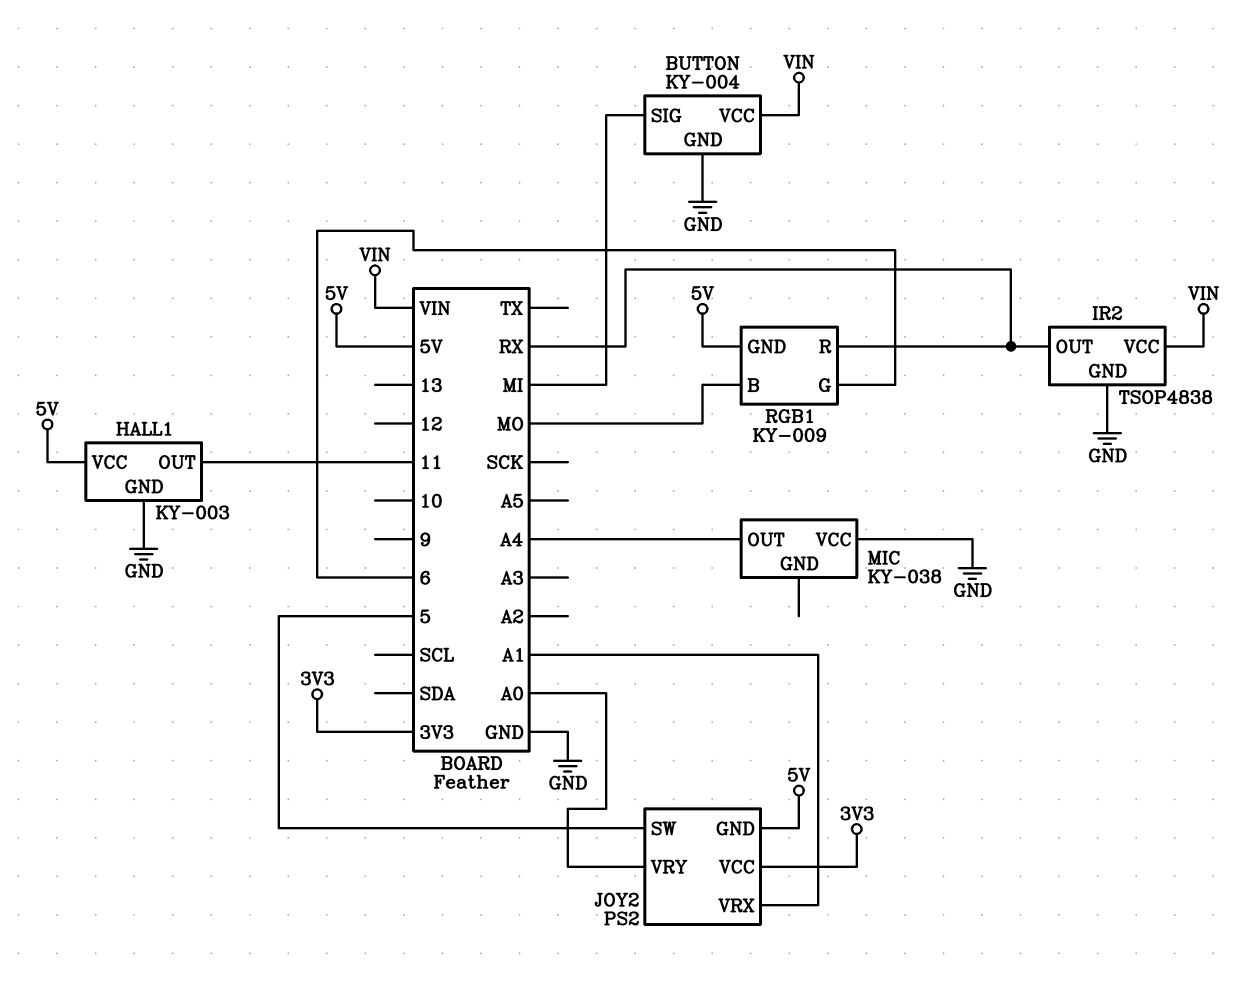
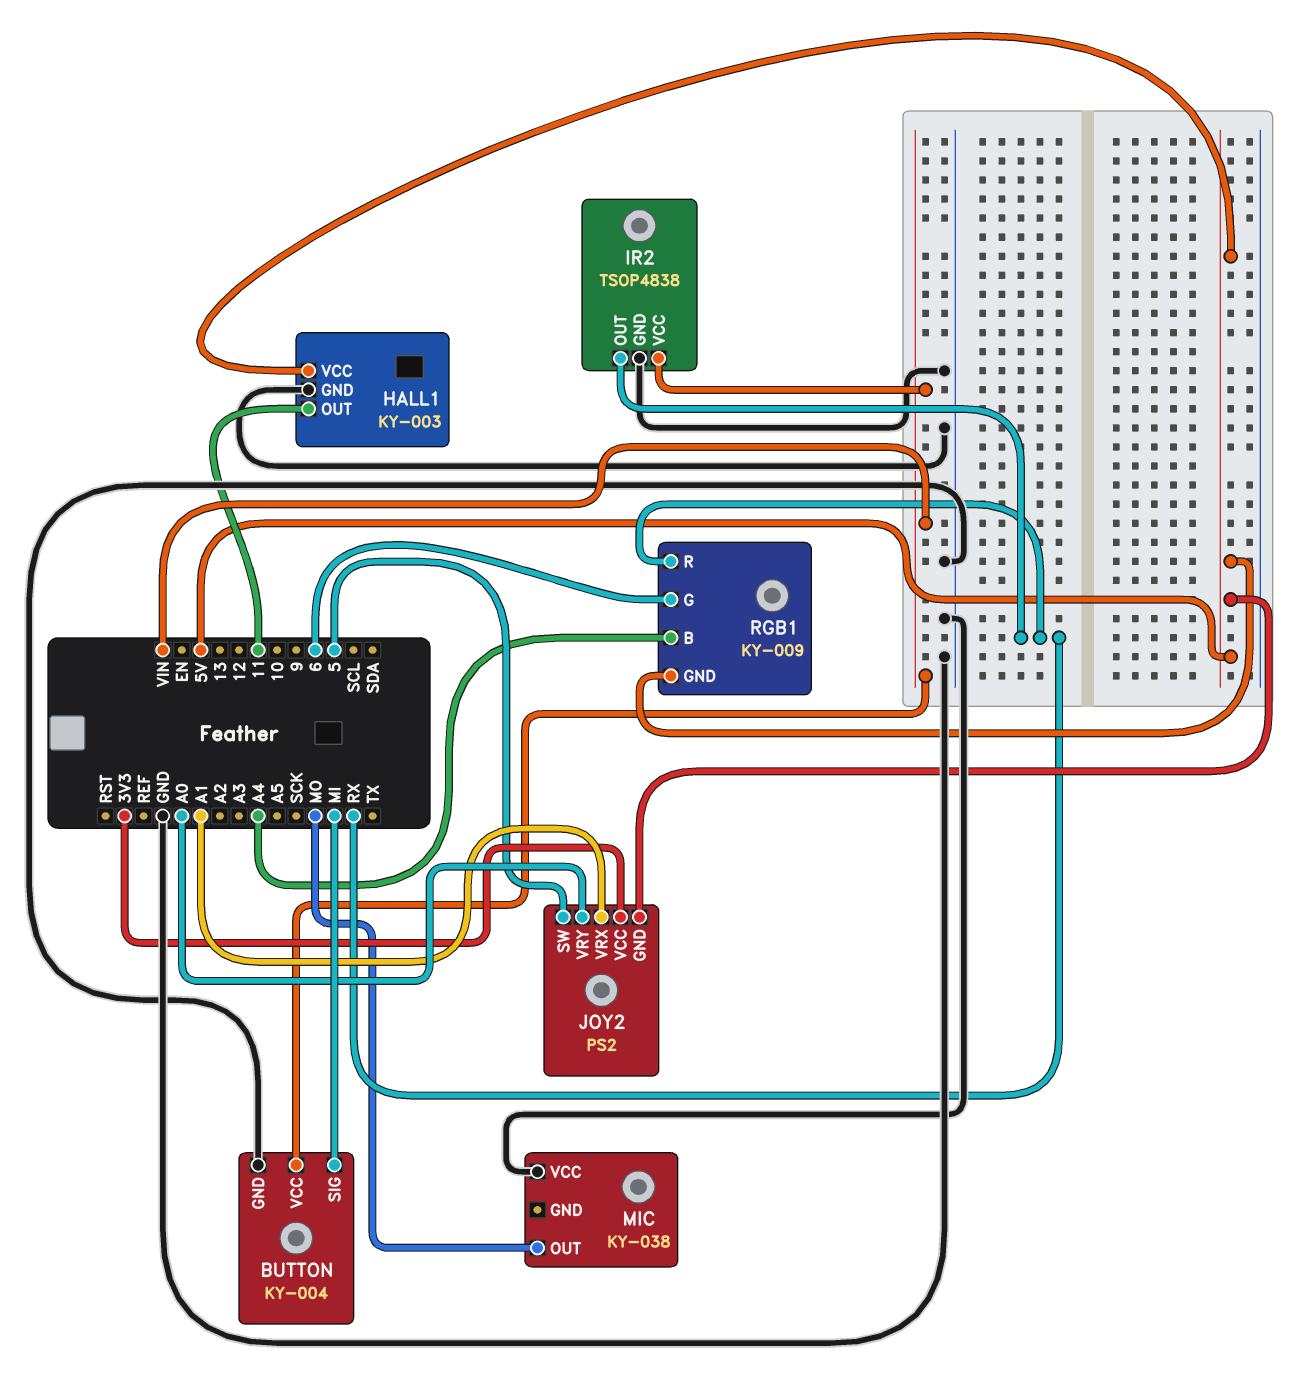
MIC pin OUT: A4 -> MO
RGB1 pin B: MO -> A4

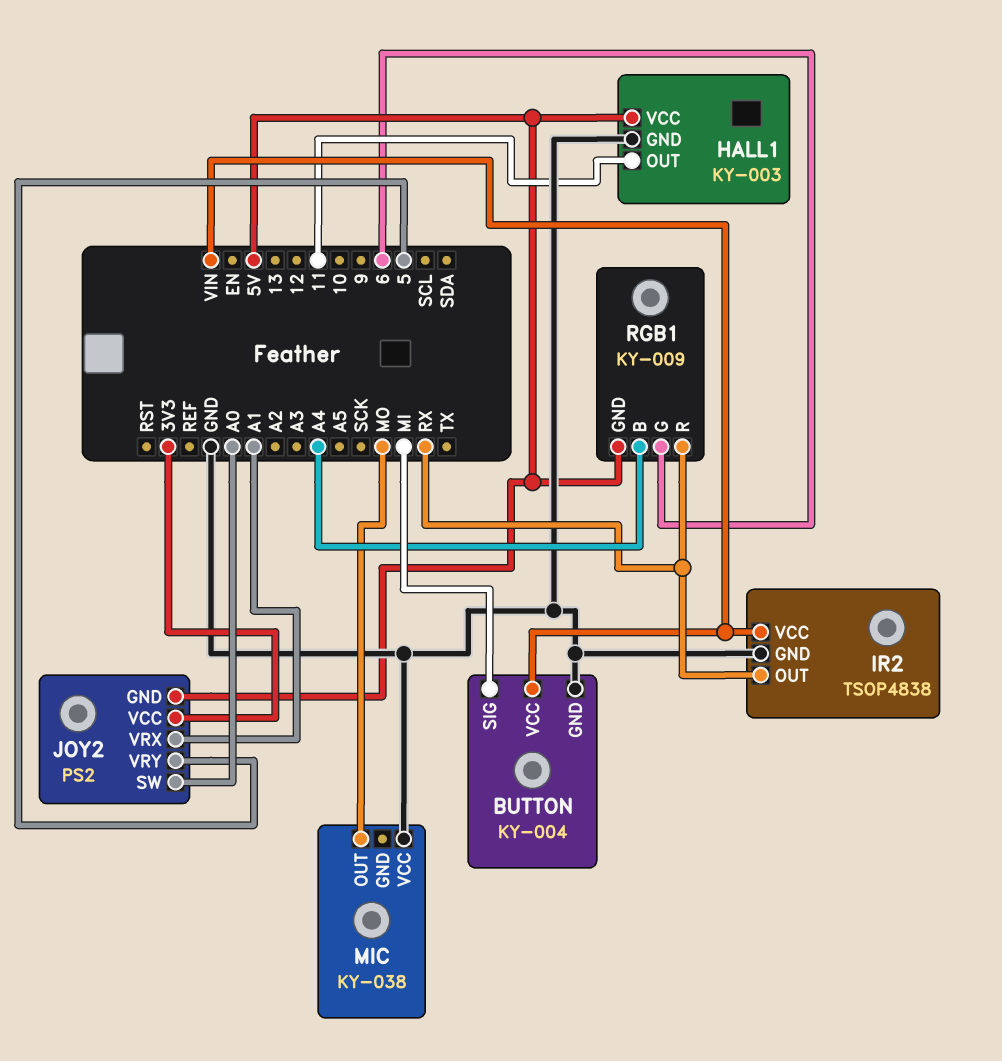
JOY2 pin SW: 5 -> A0
JOY2 pin VRY: A0 -> 5

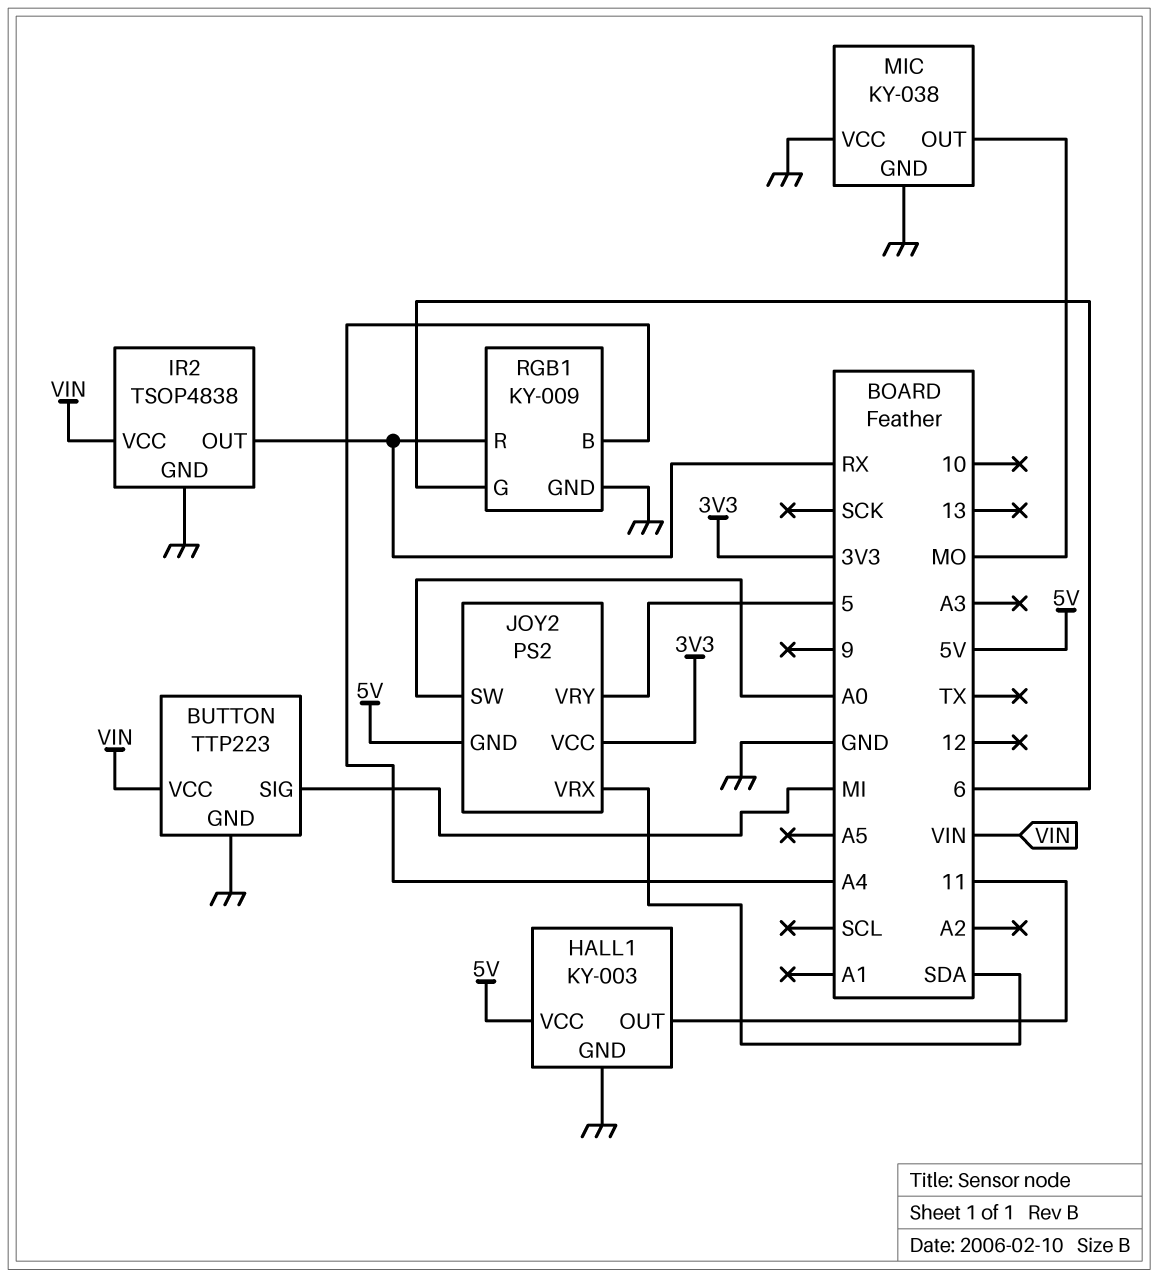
BUTTON: KY-004 -> TTP223
JOY2 pin VRX: A1 -> SDA
MIC pin GND: none -> GND
RGB1 pin GND: 5V -> GND

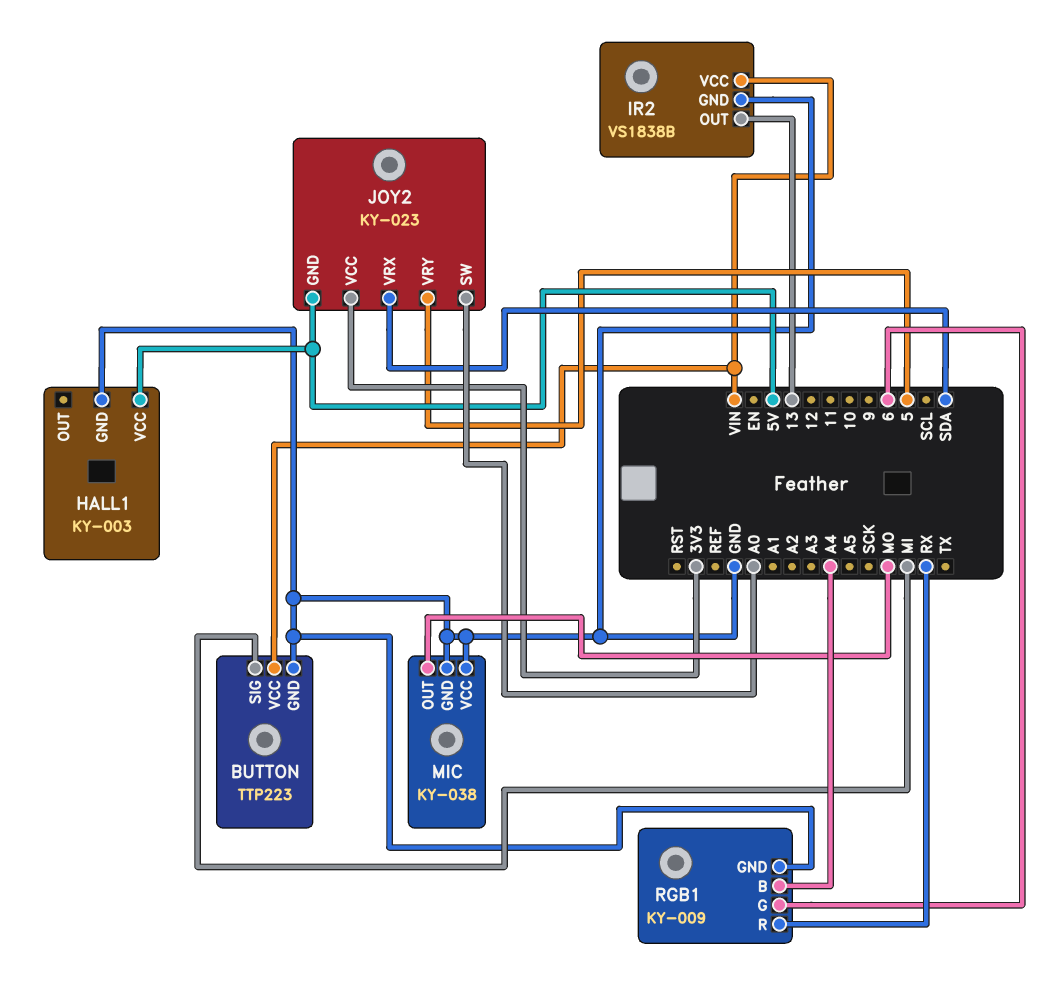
HALL1 pin OUT: 11 -> none
IR2: TSOP4838 -> VS1838B
IR2 pin OUT: RX -> 13
JOY2: PS2 -> KY-023

